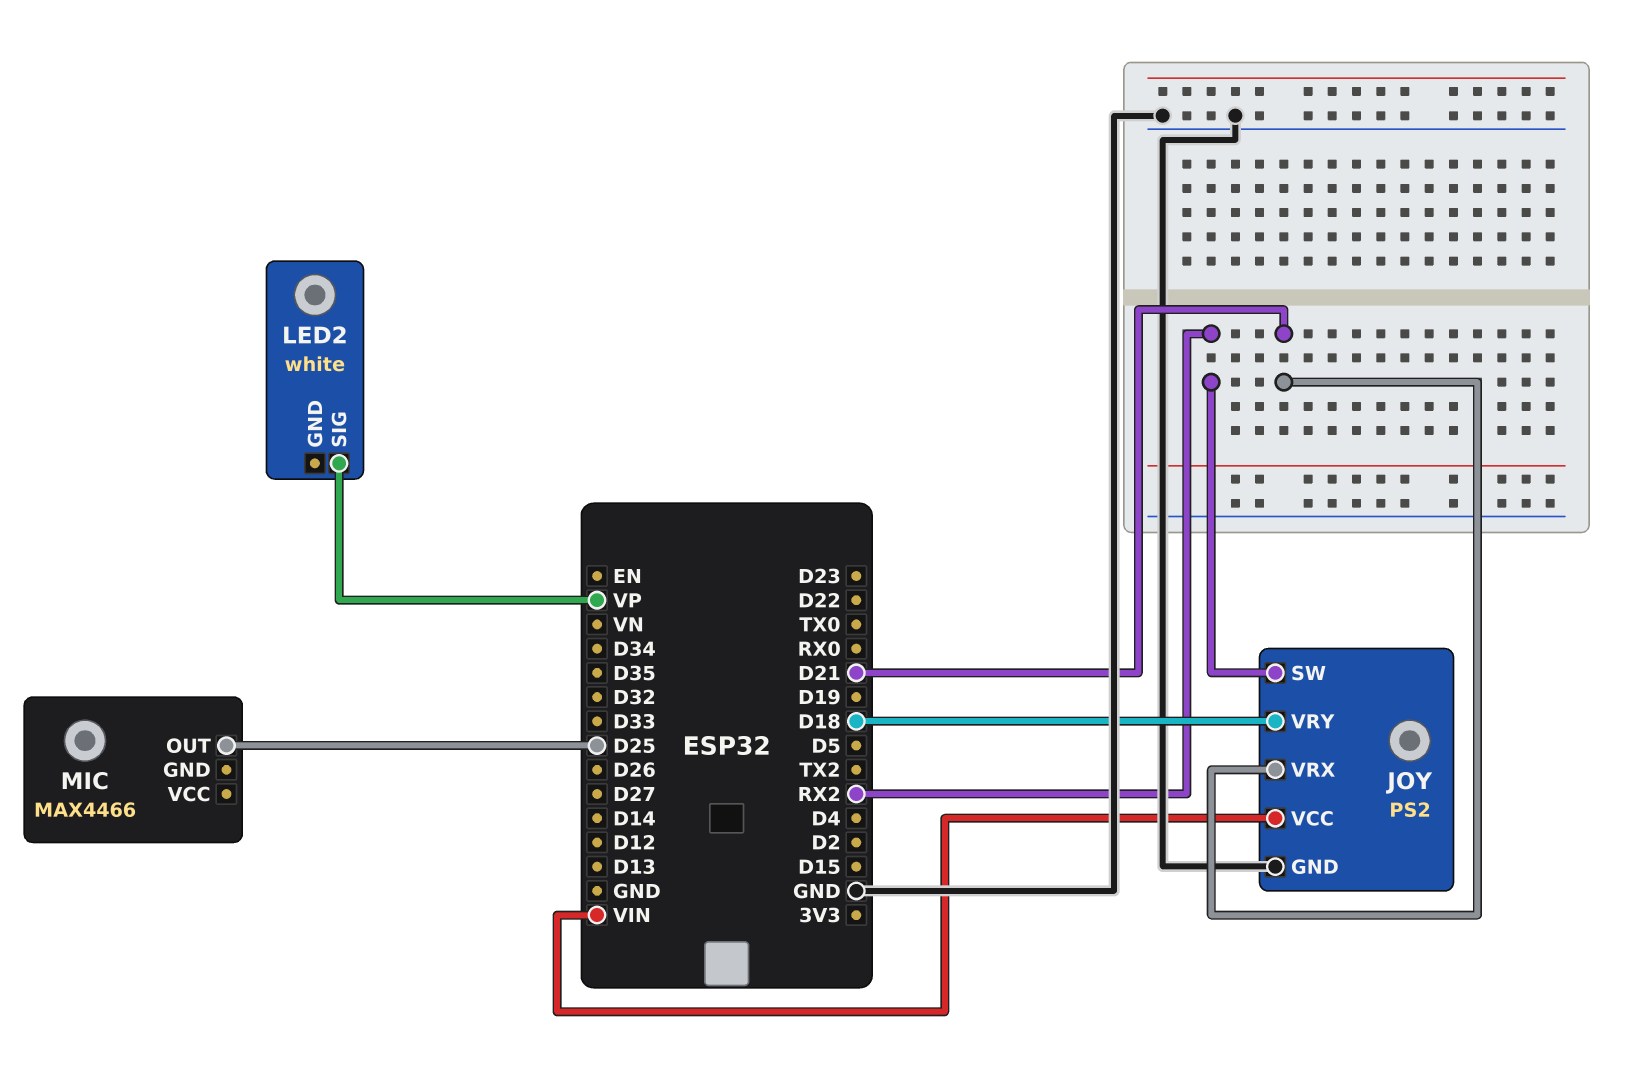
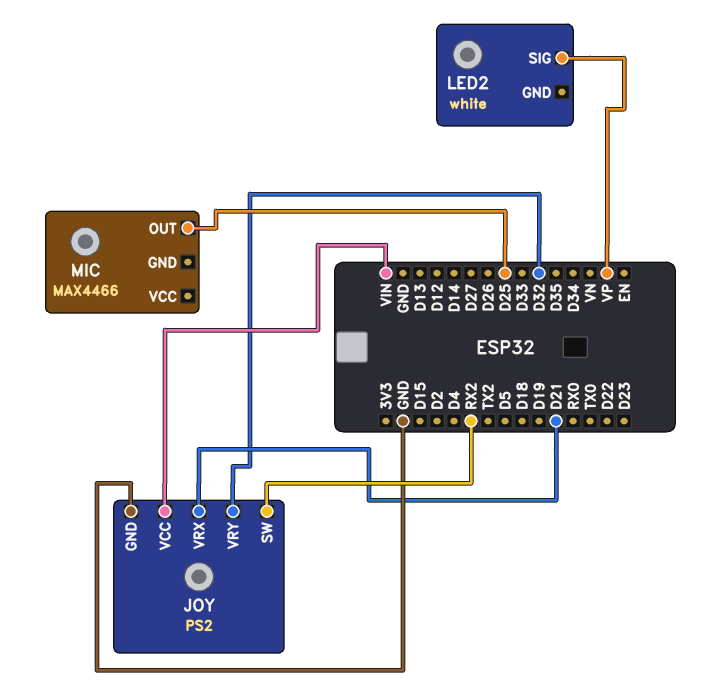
JOY pin VRY: D18 -> D32

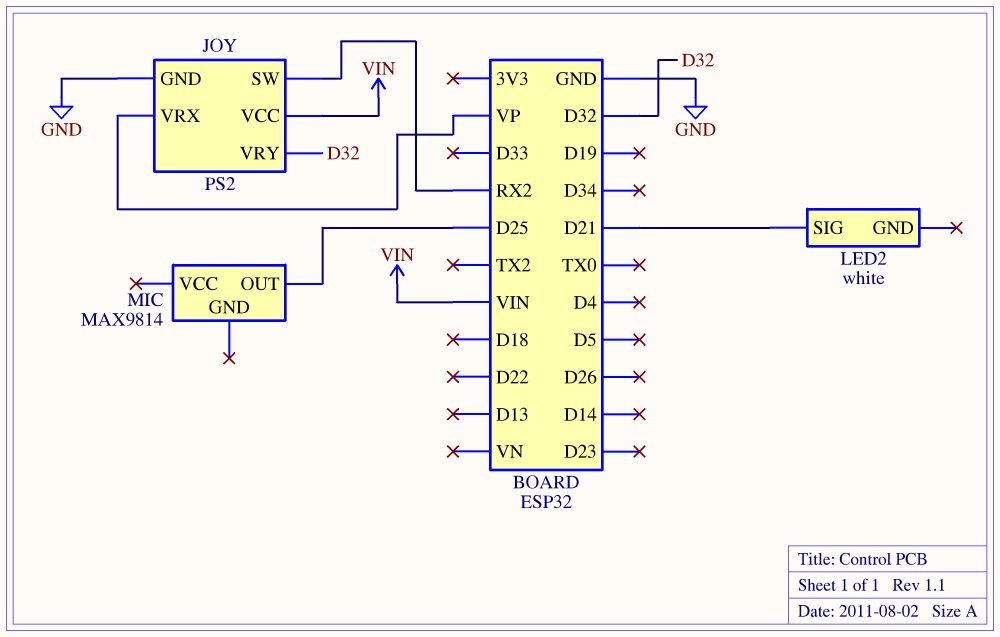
JOY pin VRX: D21 -> VP
LED2 pin SIG: VP -> D21
MIC: MAX4466 -> MAX9814

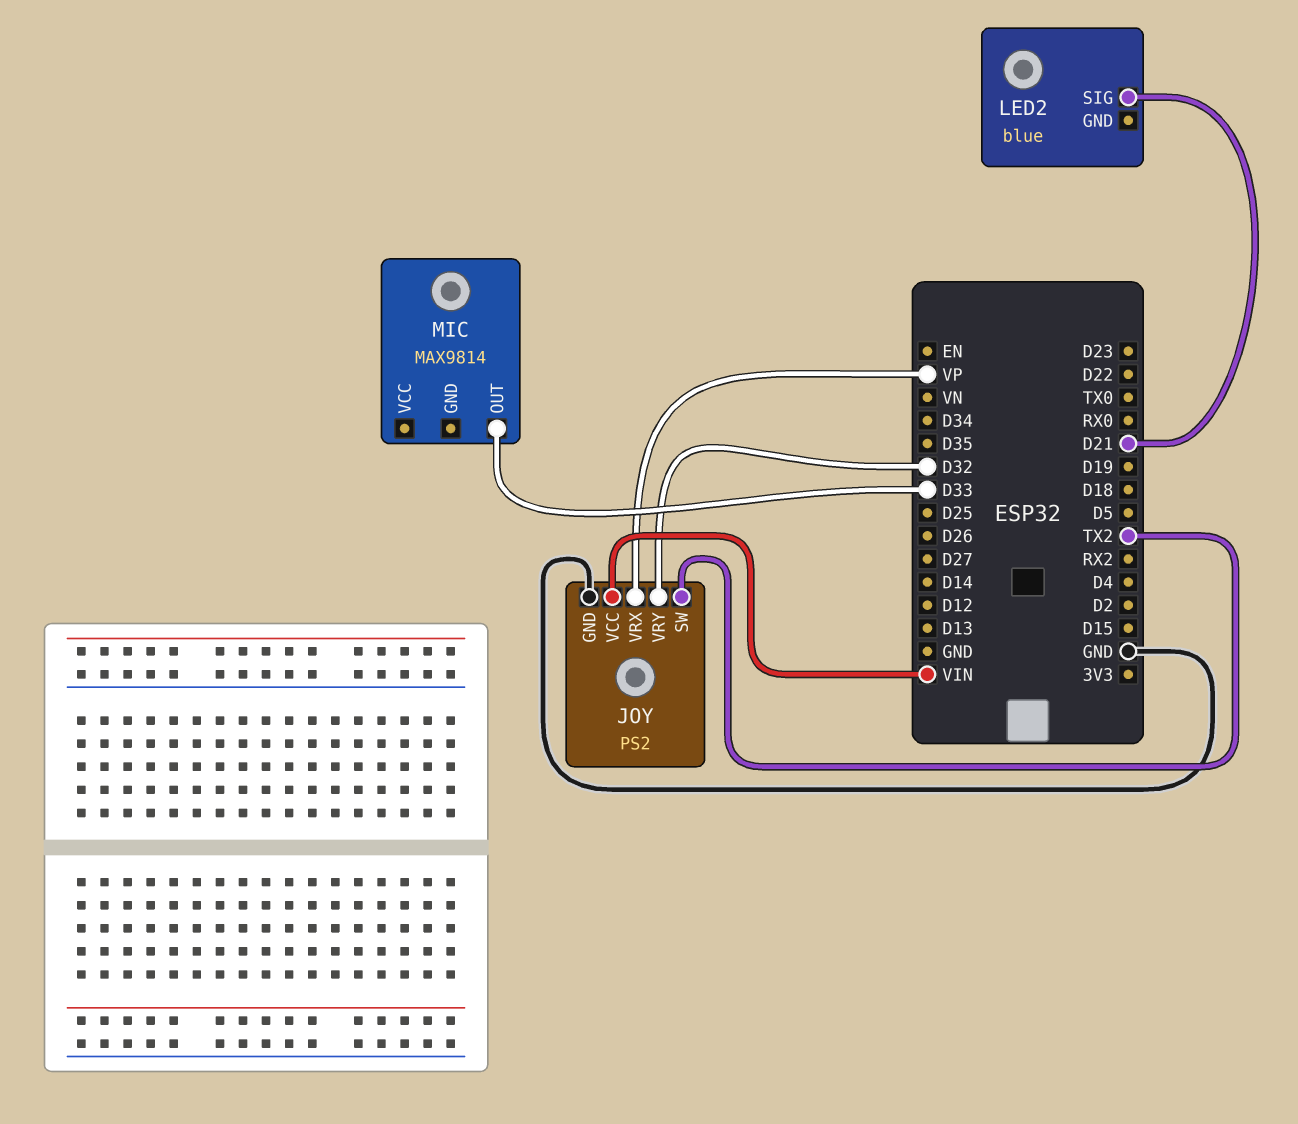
JOY pin SW: RX2 -> TX2
LED2: white -> blue
MIC pin OUT: D25 -> D33

